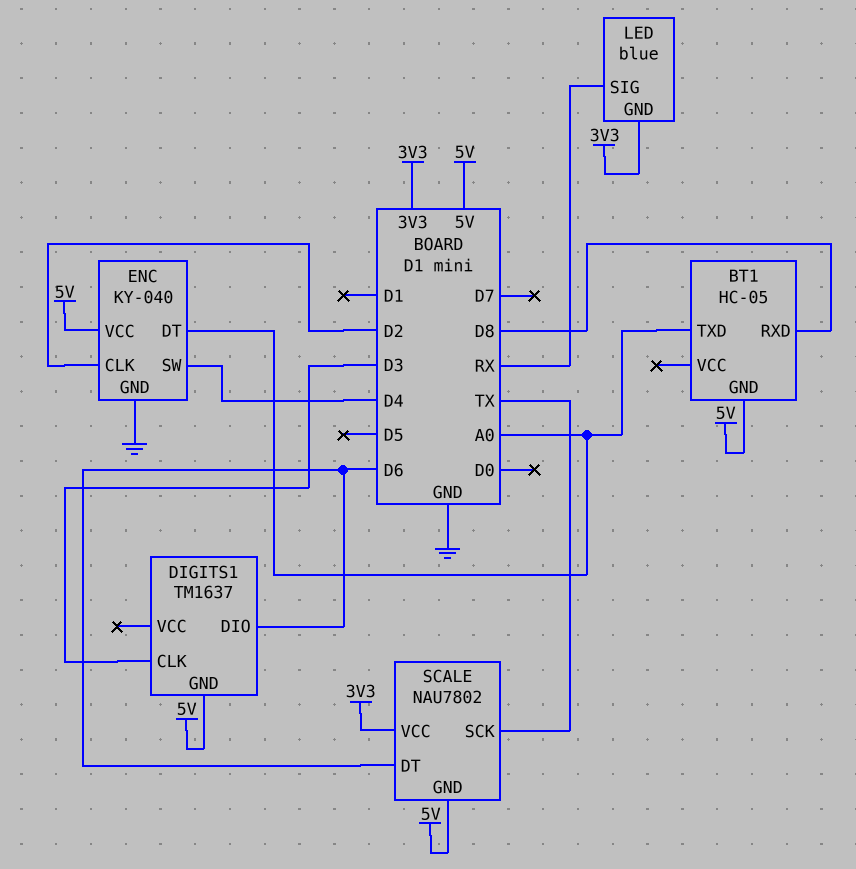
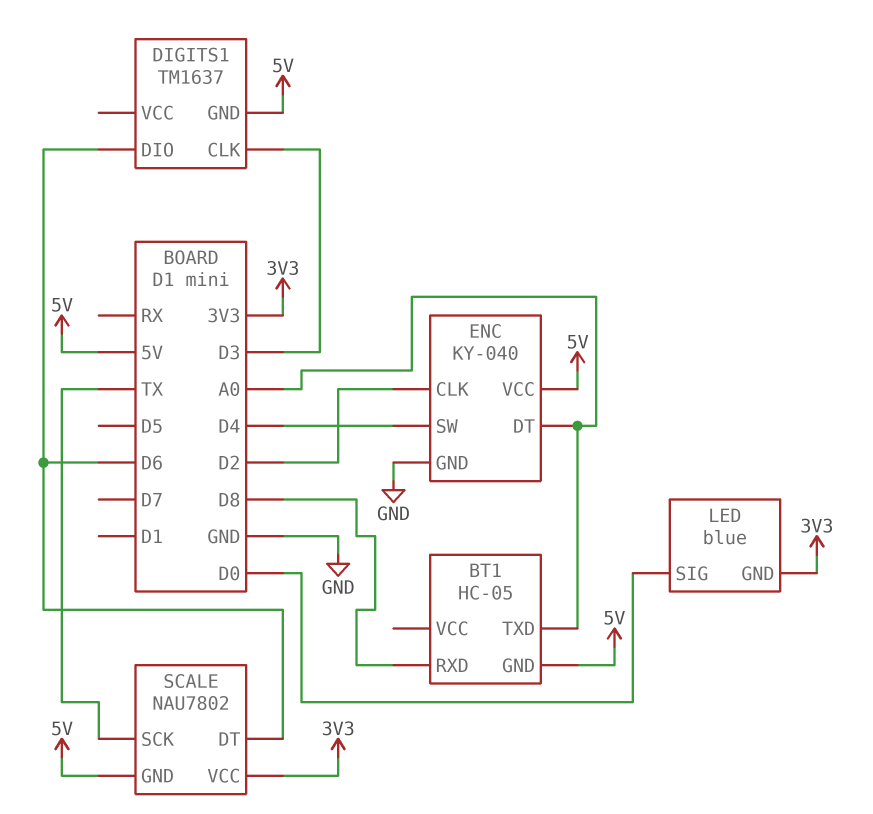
LED pin SIG: RX -> D0

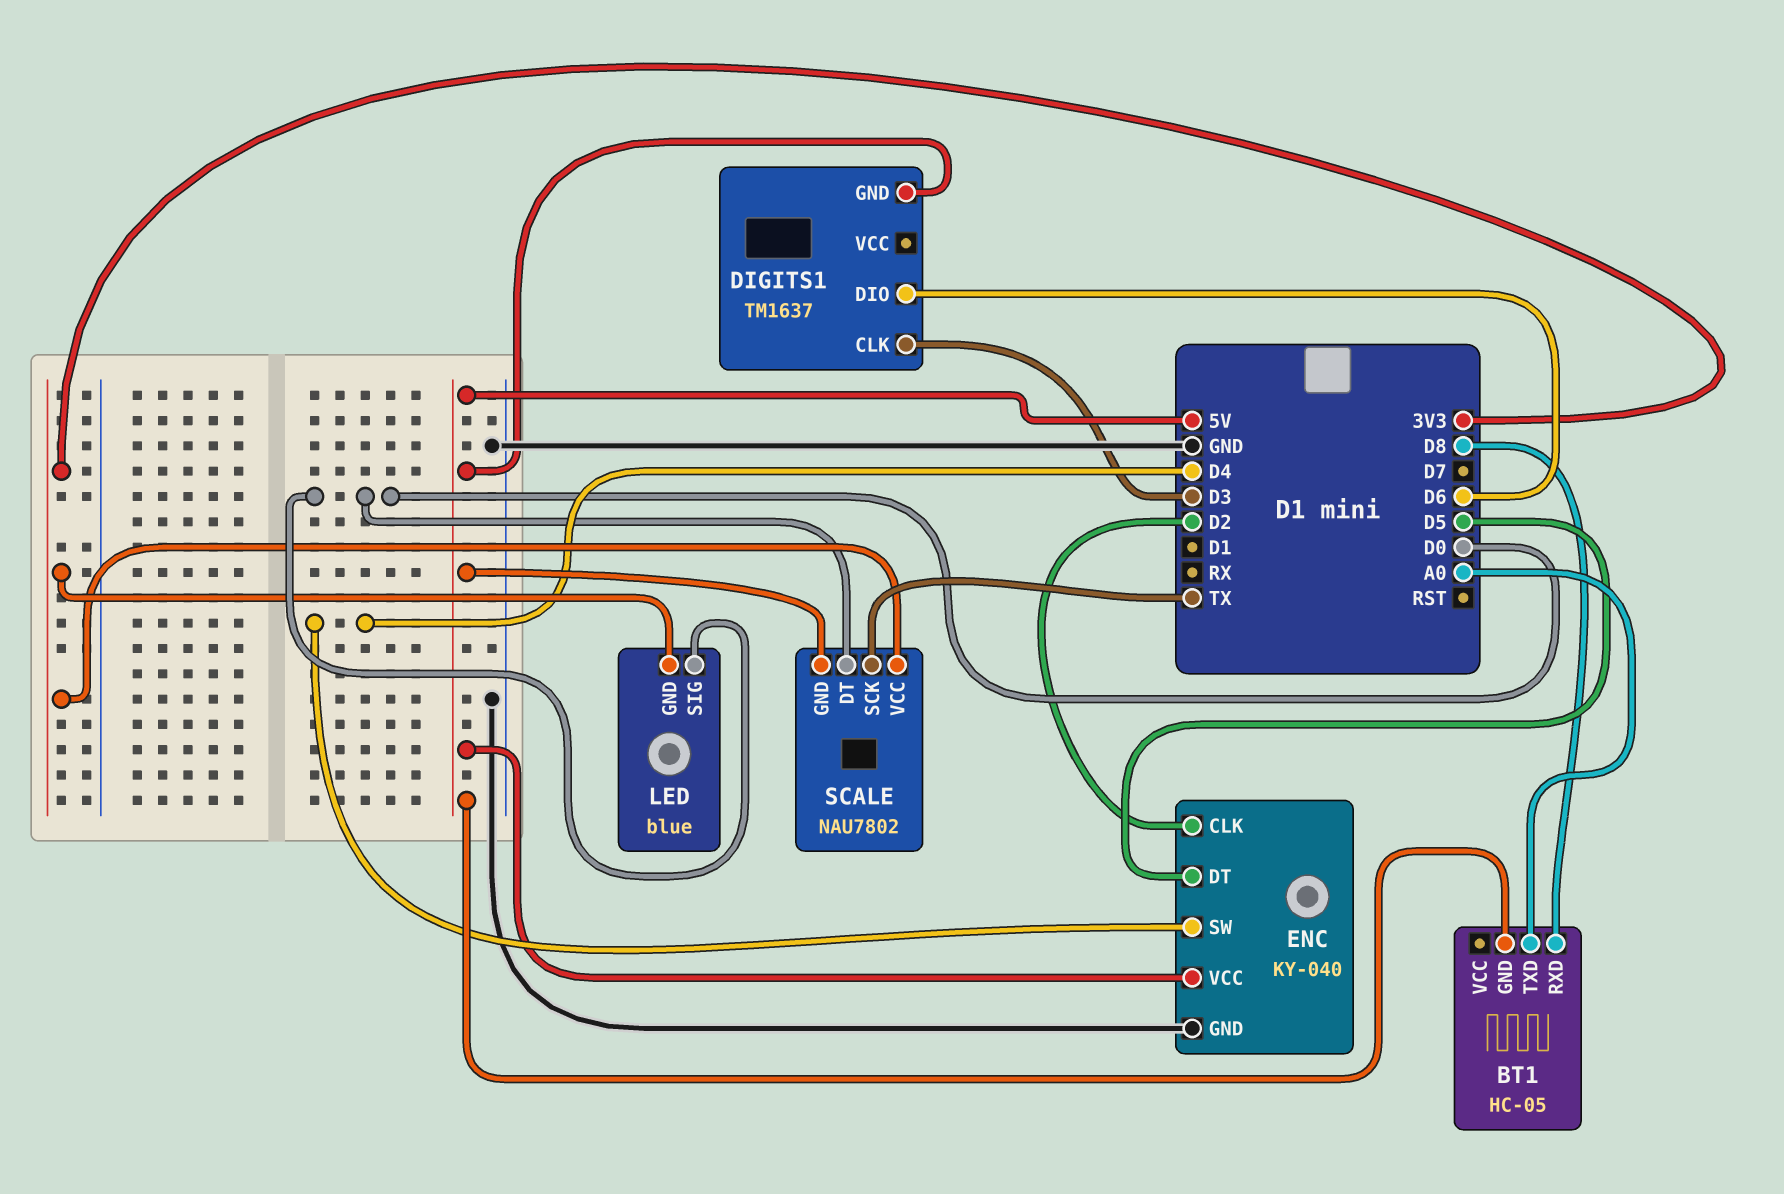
ENC pin DT: A0 -> D5
SCALE pin DT: D6 -> D0

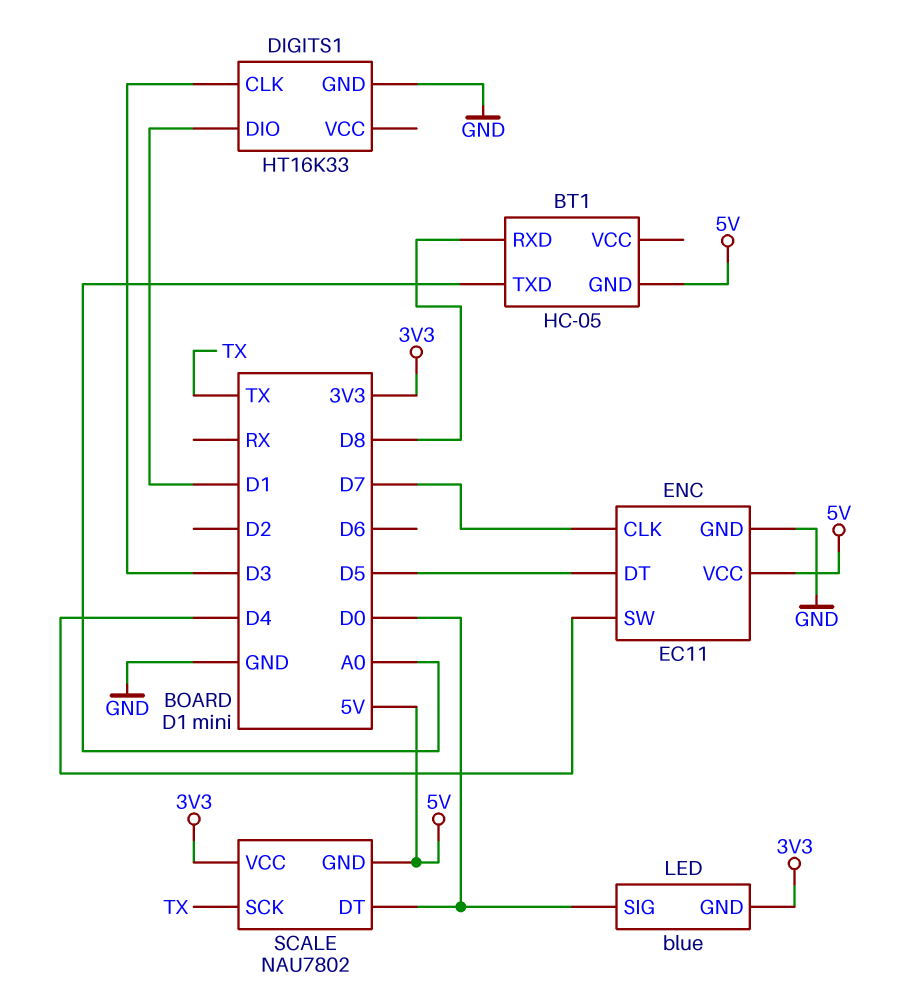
DIGITS1: TM1637 -> HT16K33
DIGITS1 pin DIO: D6 -> D1
DIGITS1 pin GND: 5V -> GND
ENC: KY-040 -> EC11
ENC pin CLK: D2 -> D7

